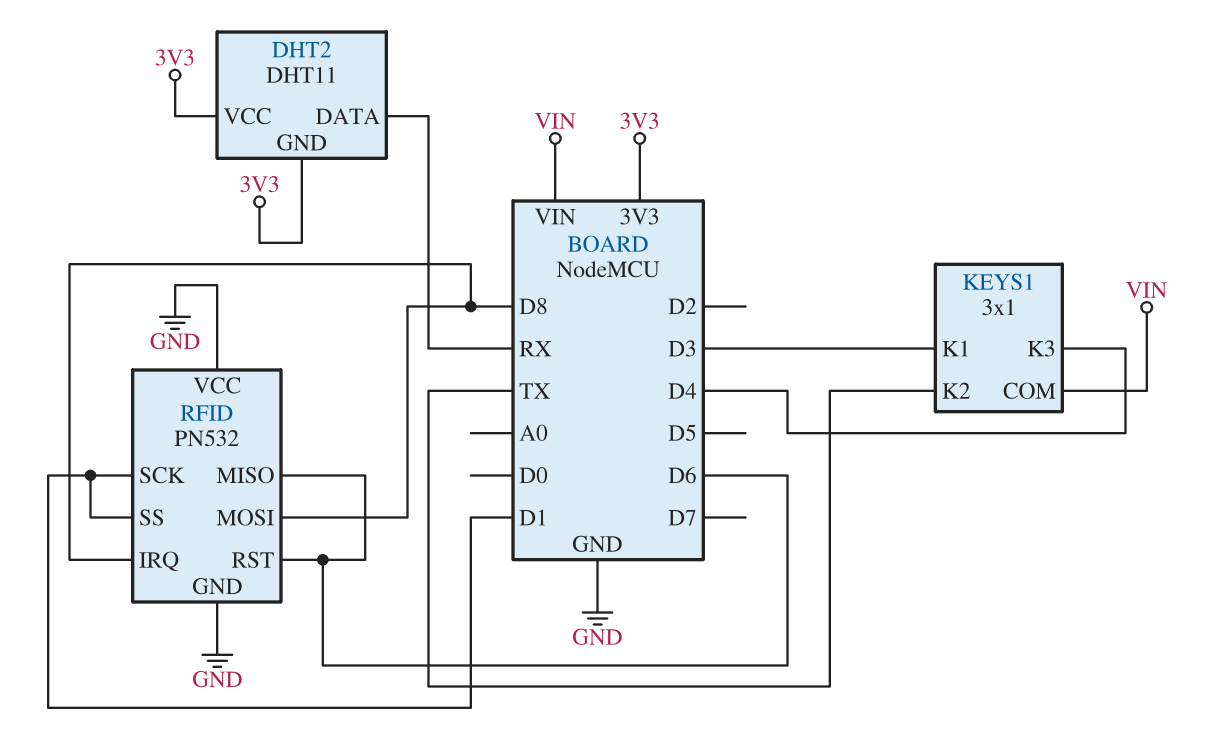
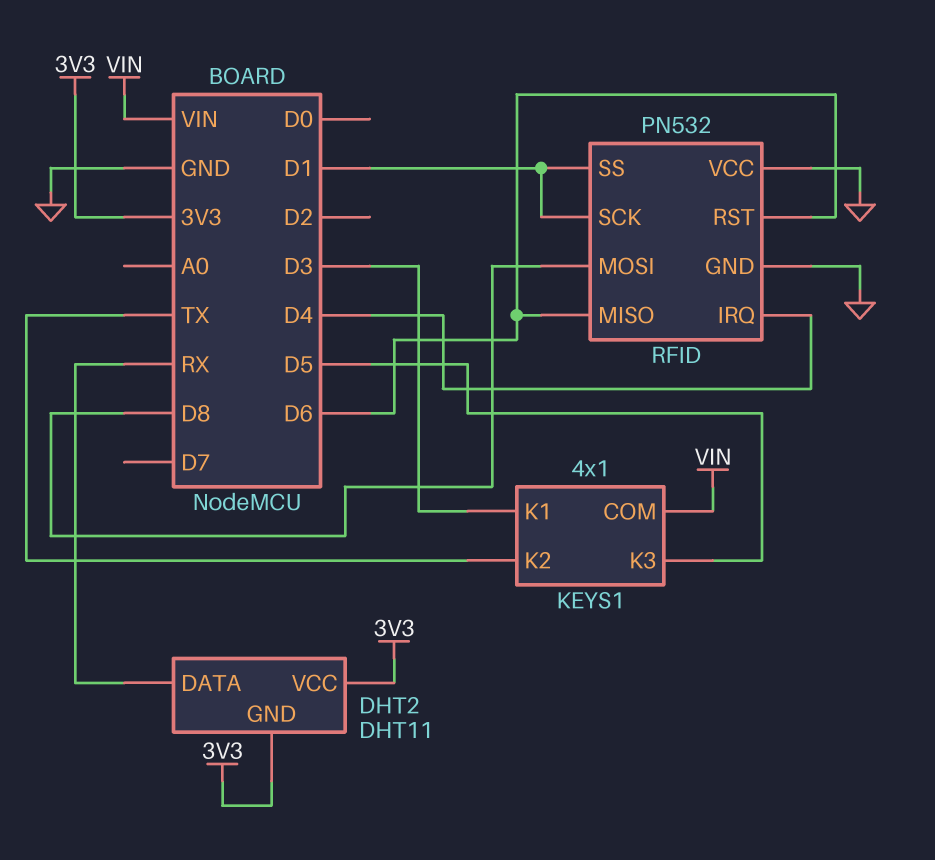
KEYS1: 3x1 -> 4x1
KEYS1 pin K3: D4 -> D5
RFID pin IRQ: D8 -> D4

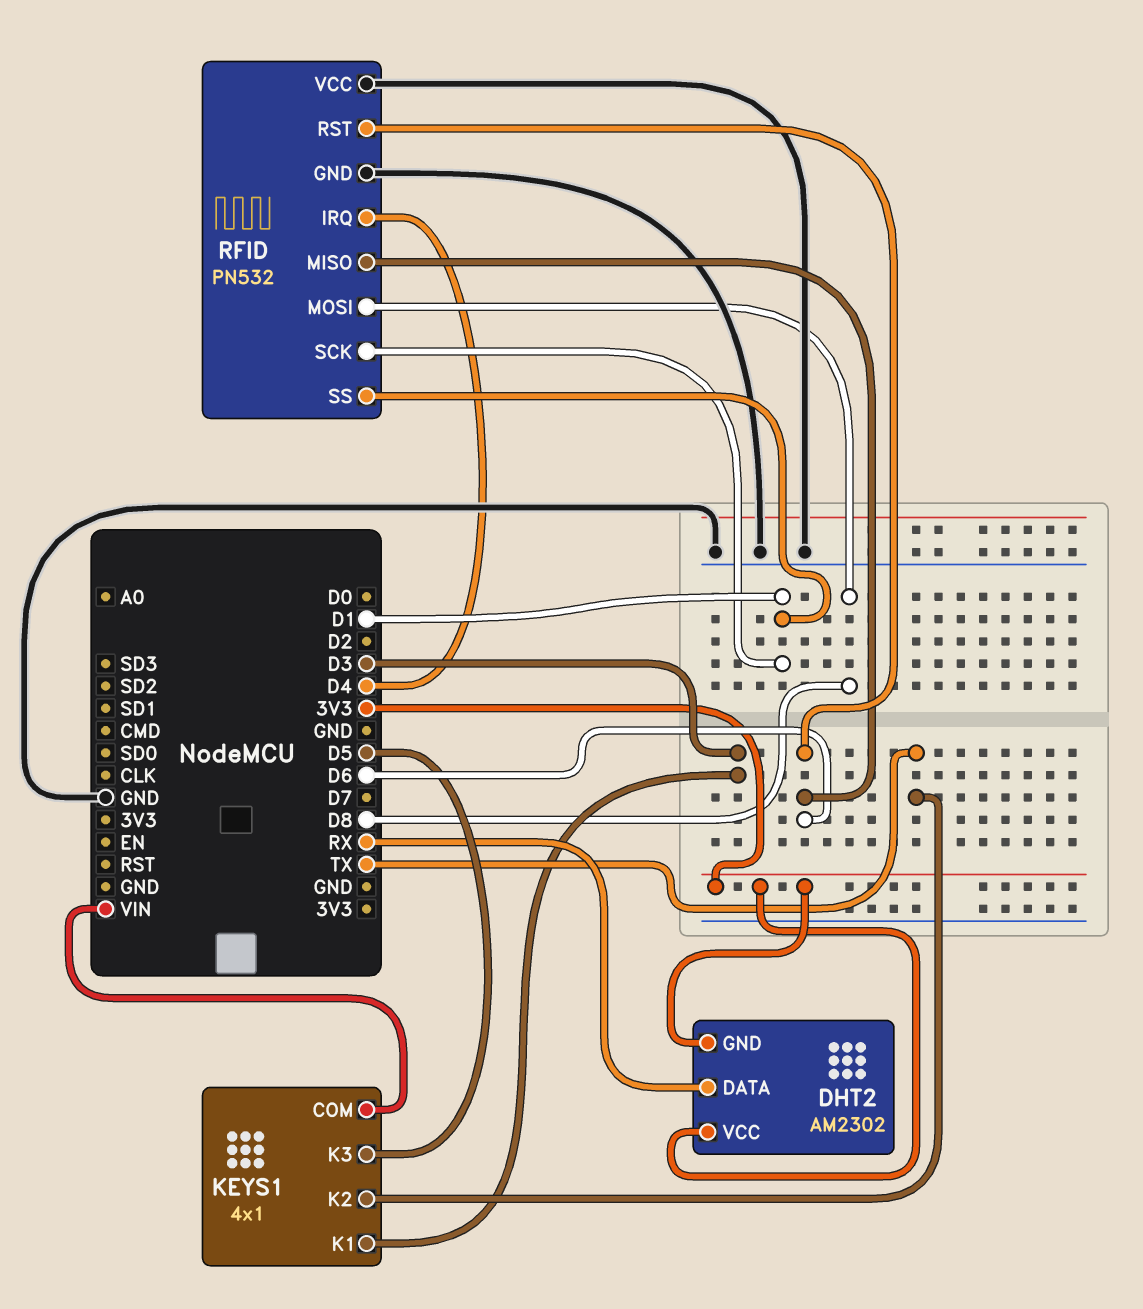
DHT2: DHT11 -> AM2302

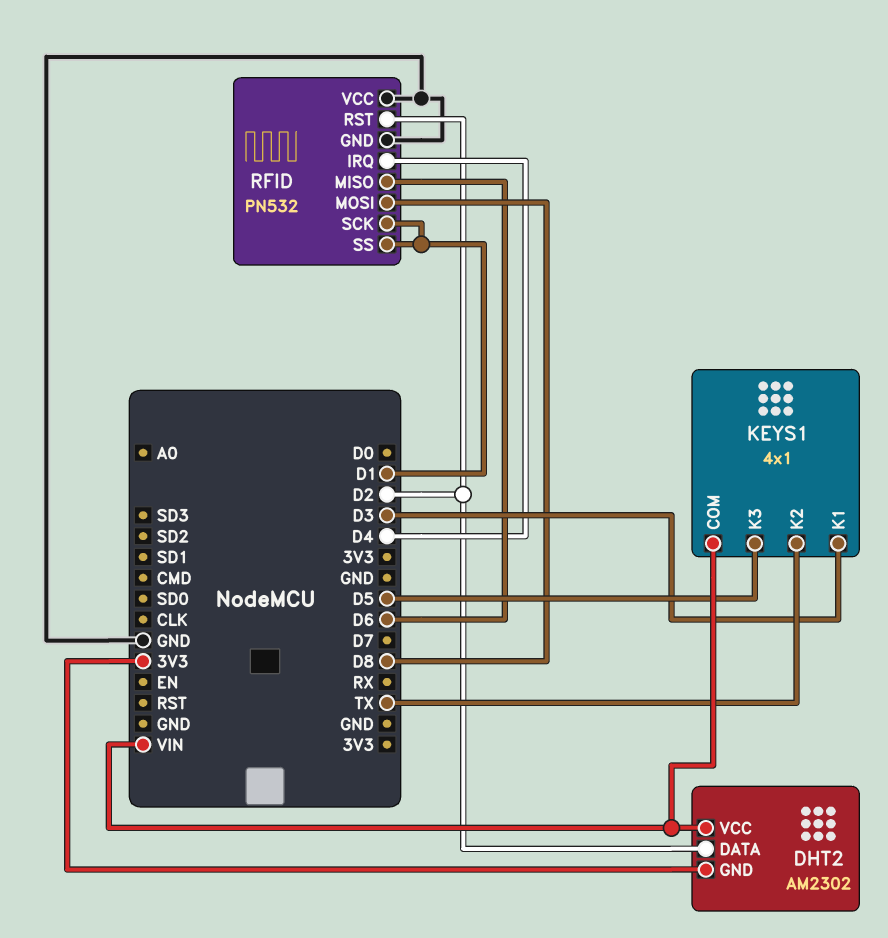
DHT2 pin DATA: RX -> D2
DHT2 pin VCC: 3V3 -> VIN
RFID pin RST: D6 -> D2

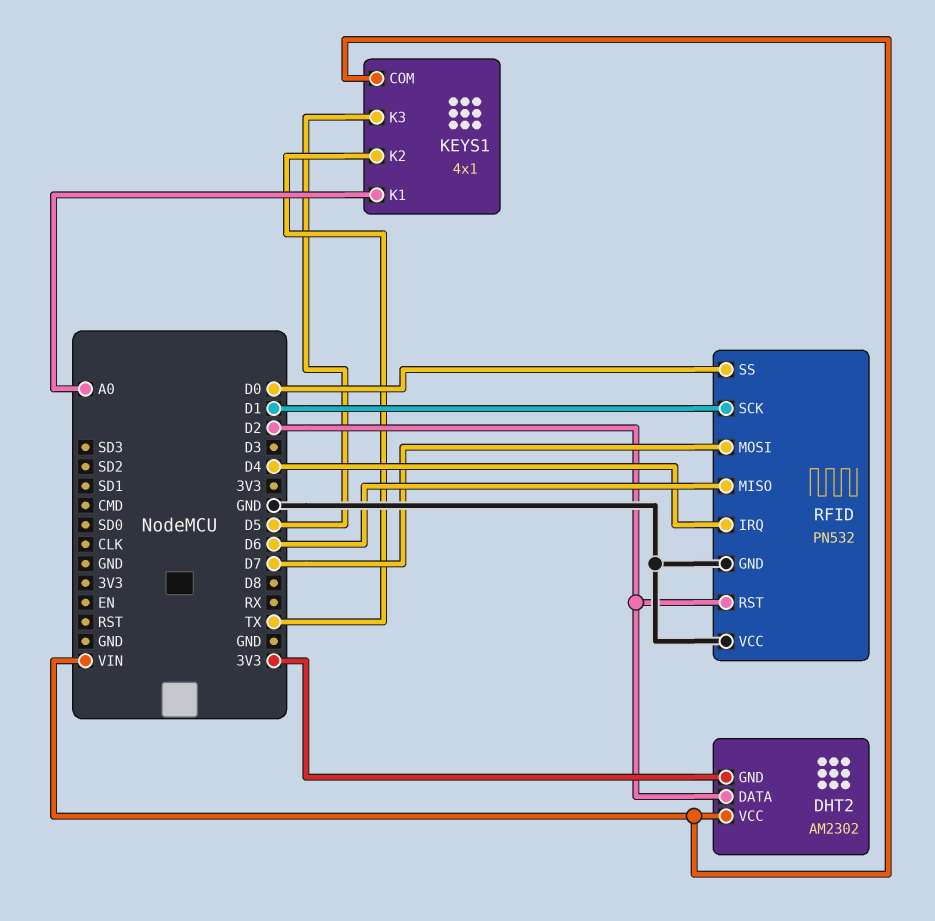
KEYS1 pin K1: D3 -> A0
RFID pin MOSI: D8 -> D7
RFID pin SS: D1 -> D0

